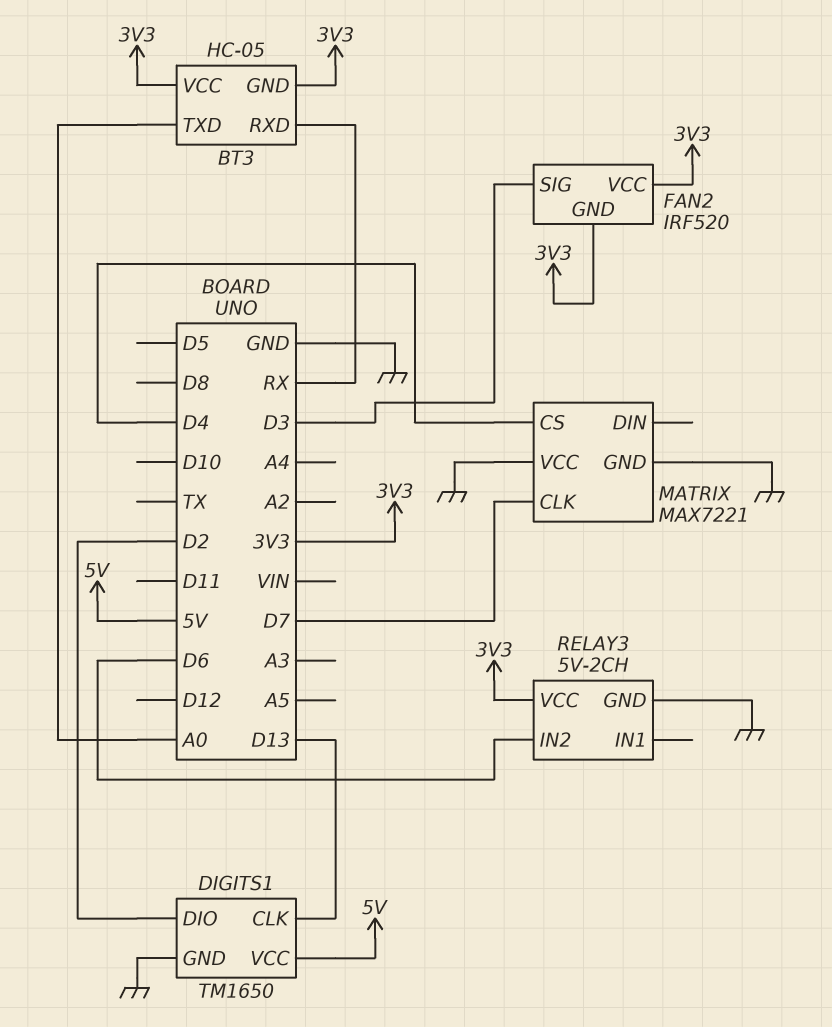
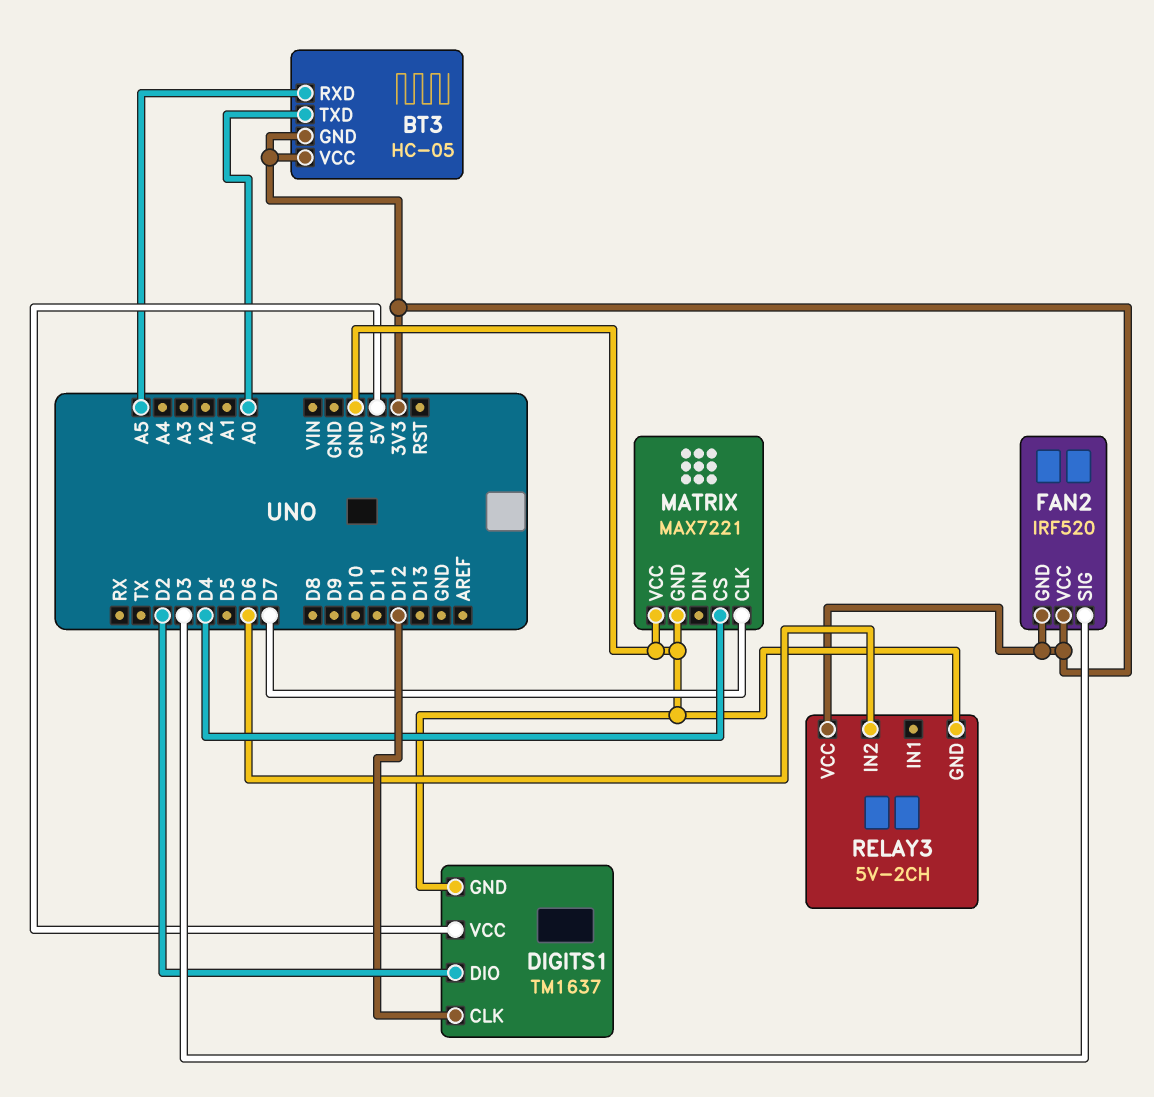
BT3 pin RXD: RX -> A5
DIGITS1: TM1650 -> TM1637
DIGITS1 pin CLK: D13 -> D12

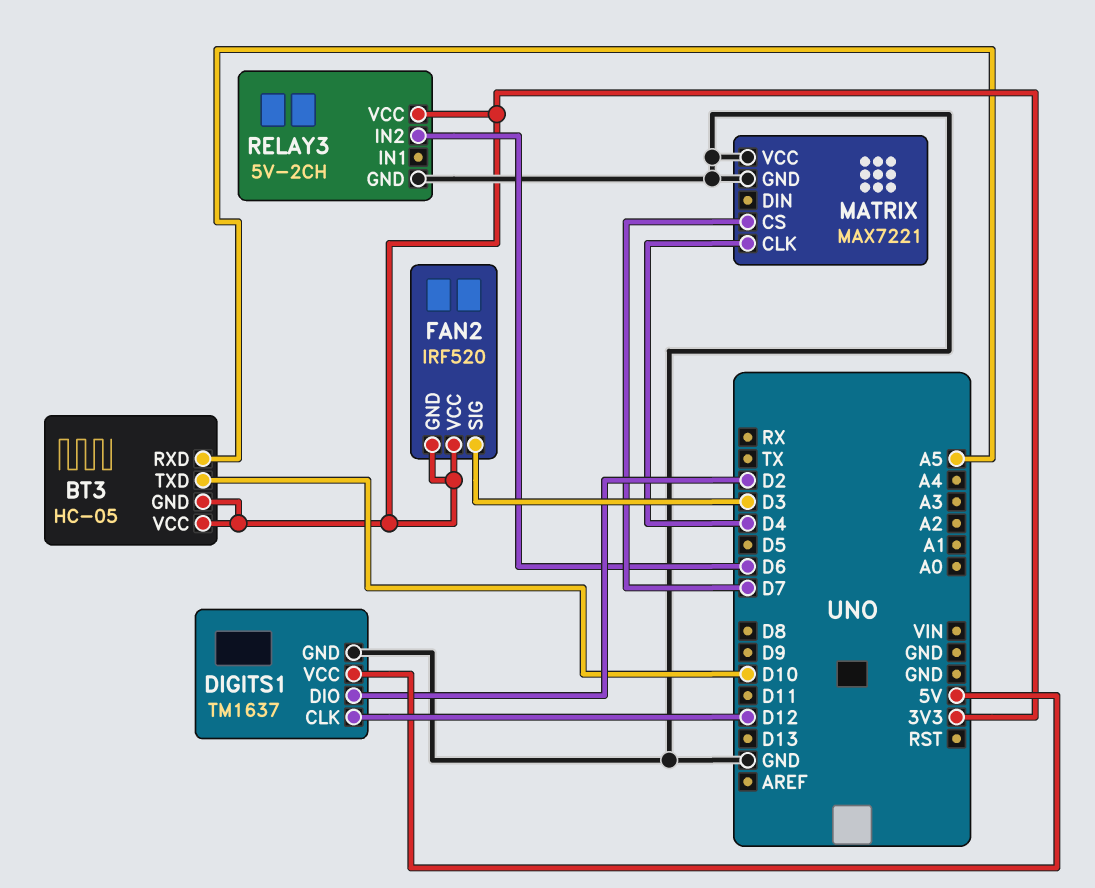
BT3 pin TXD: A0 -> D10
MATRIX pin CLK: D7 -> D4
MATRIX pin CS: D4 -> D7

